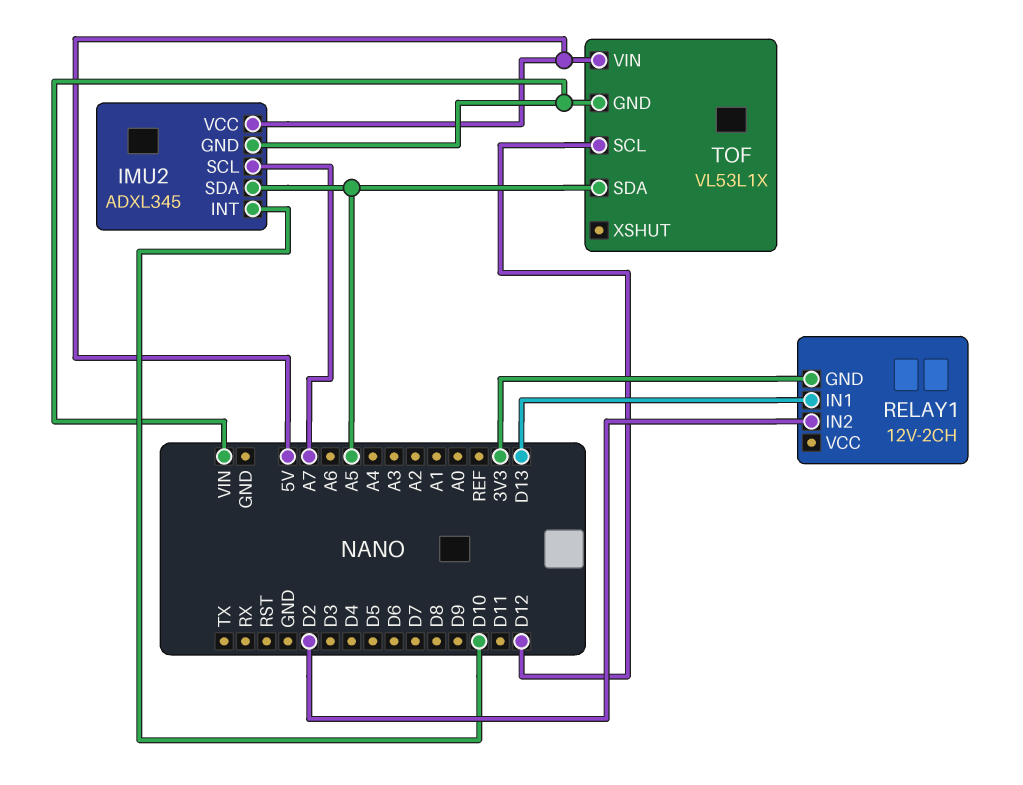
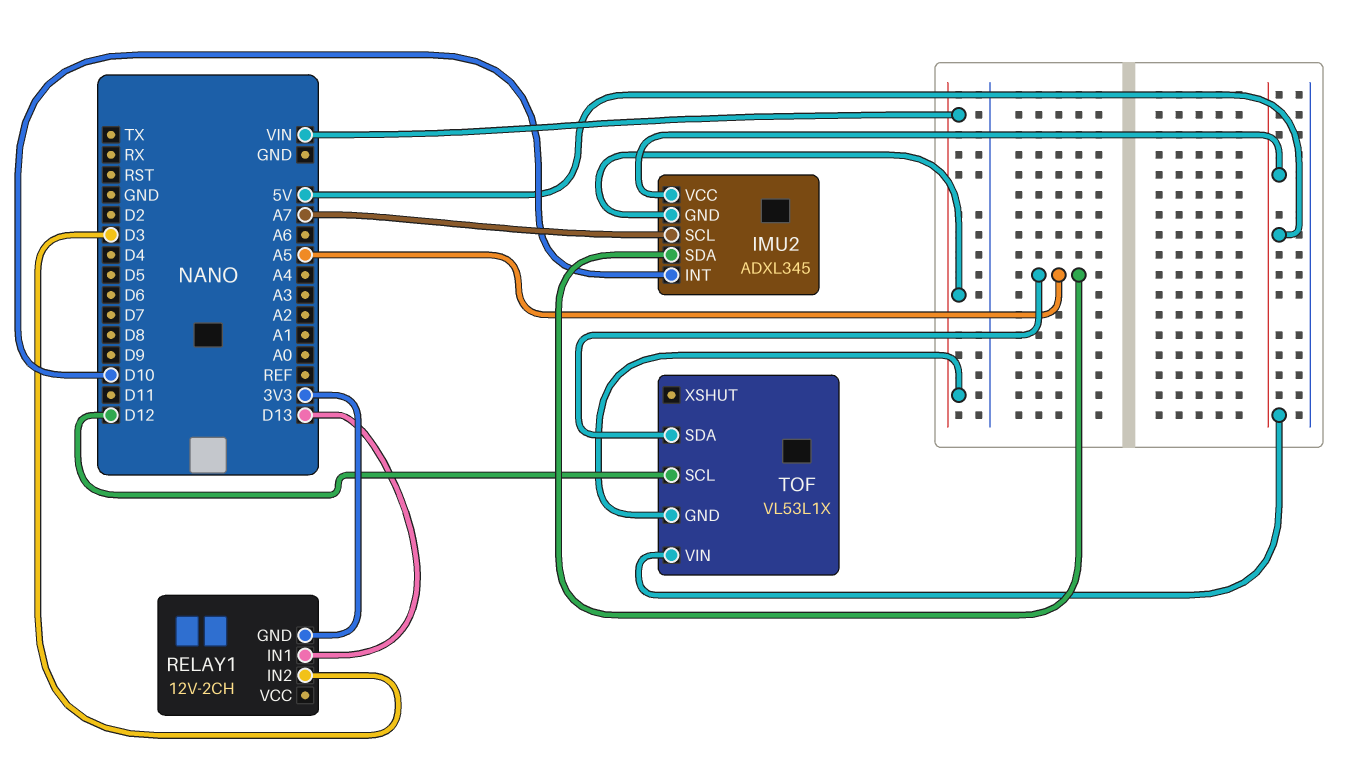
RELAY1 pin IN2: D2 -> D3

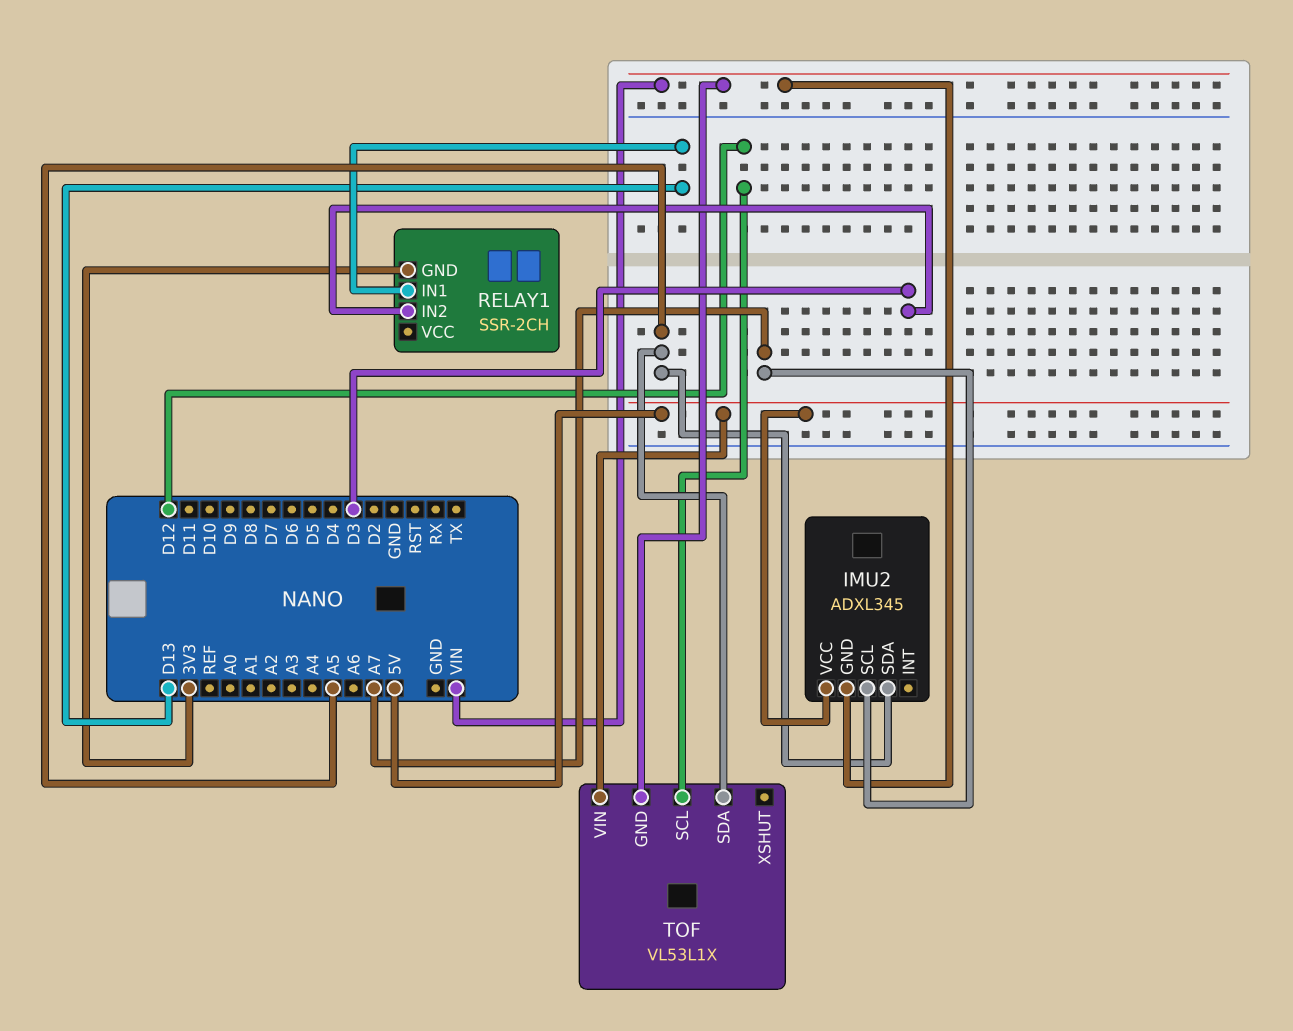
IMU2 pin INT: D10 -> none
RELAY1: 12V-2CH -> SSR-2CH

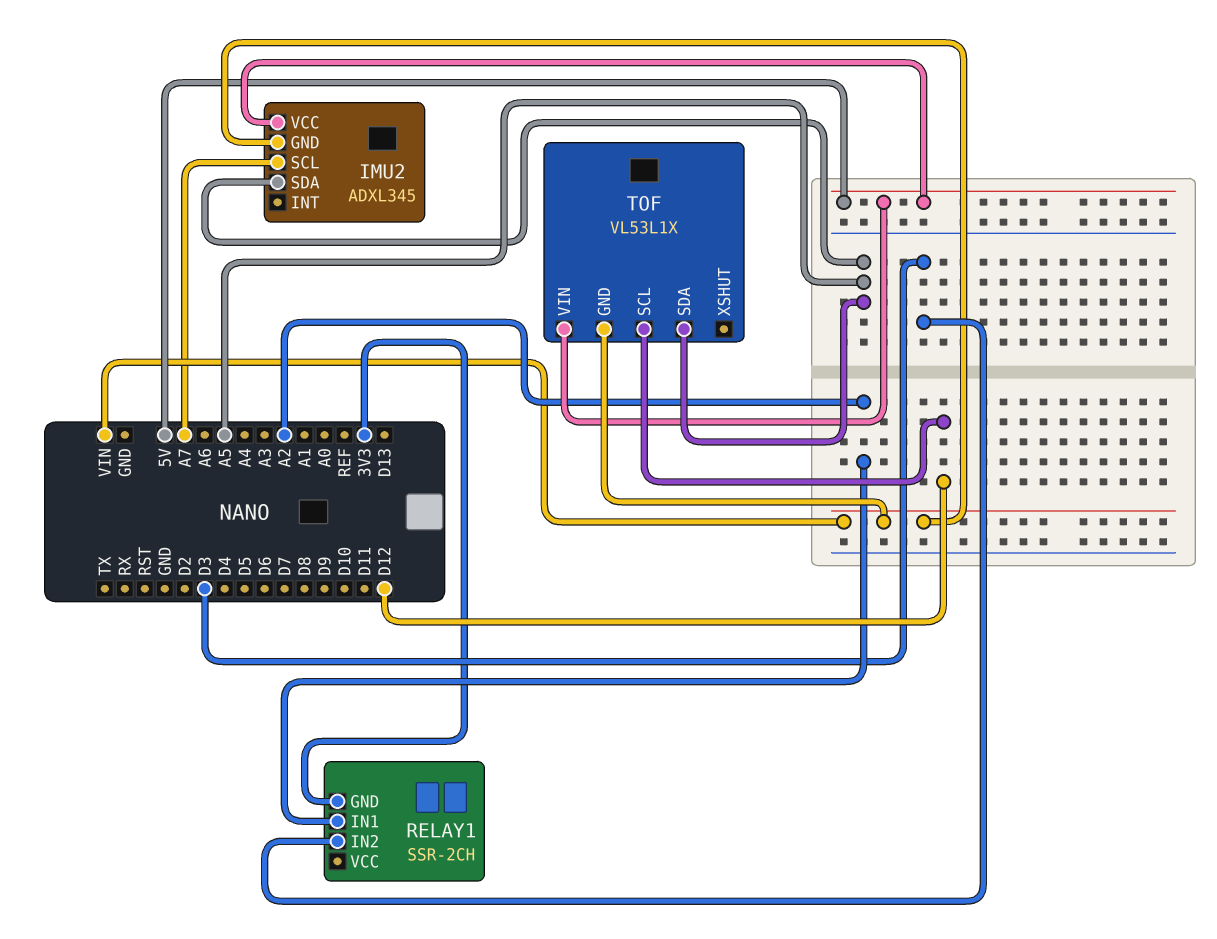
RELAY1 pin IN1: D13 -> A2

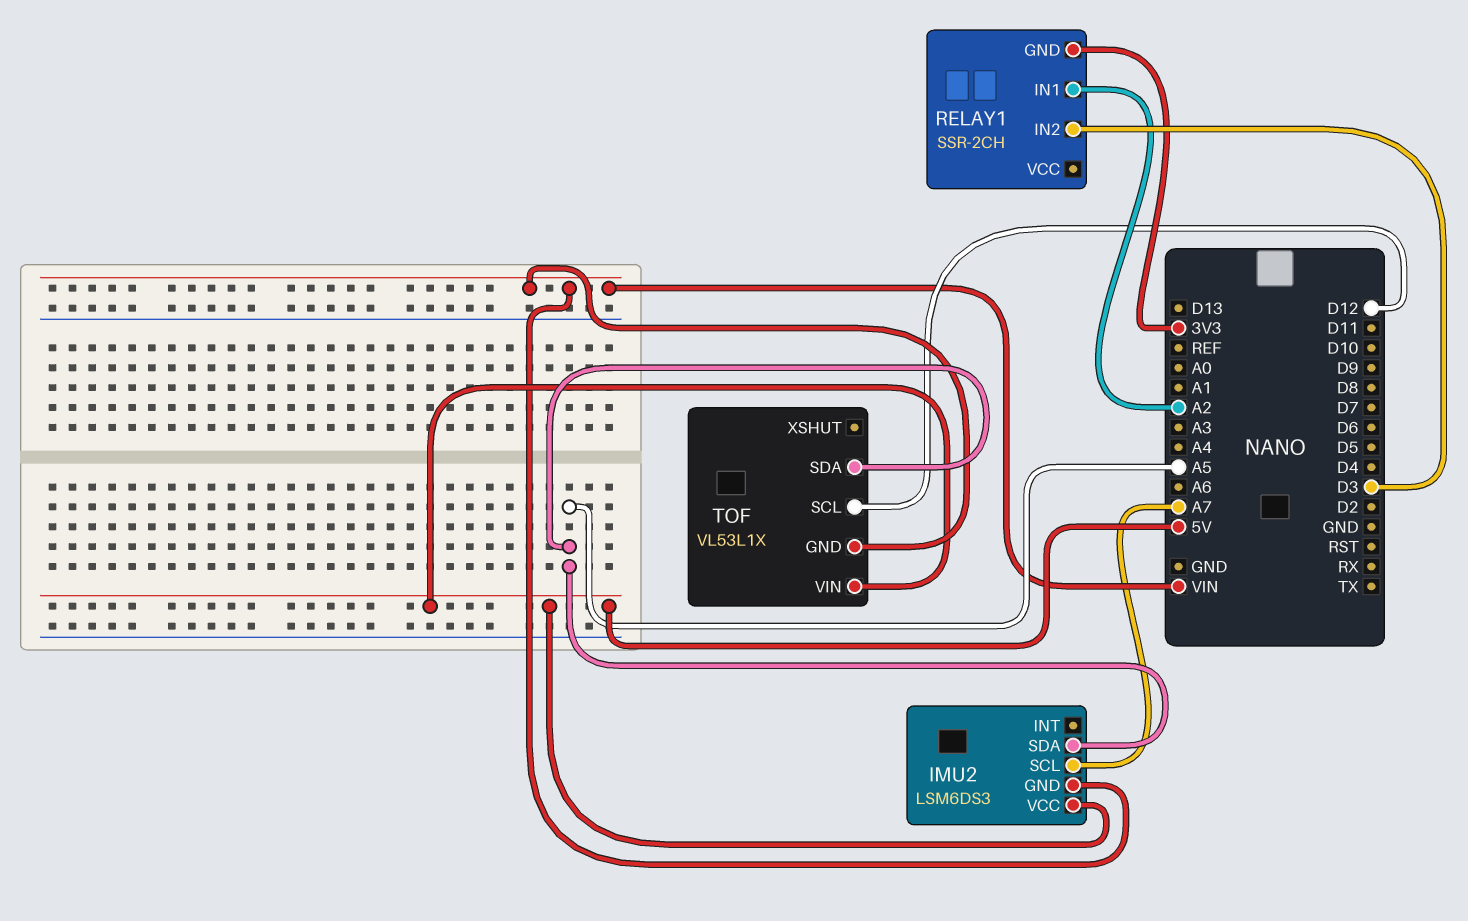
IMU2: ADXL345 -> LSM6DS3

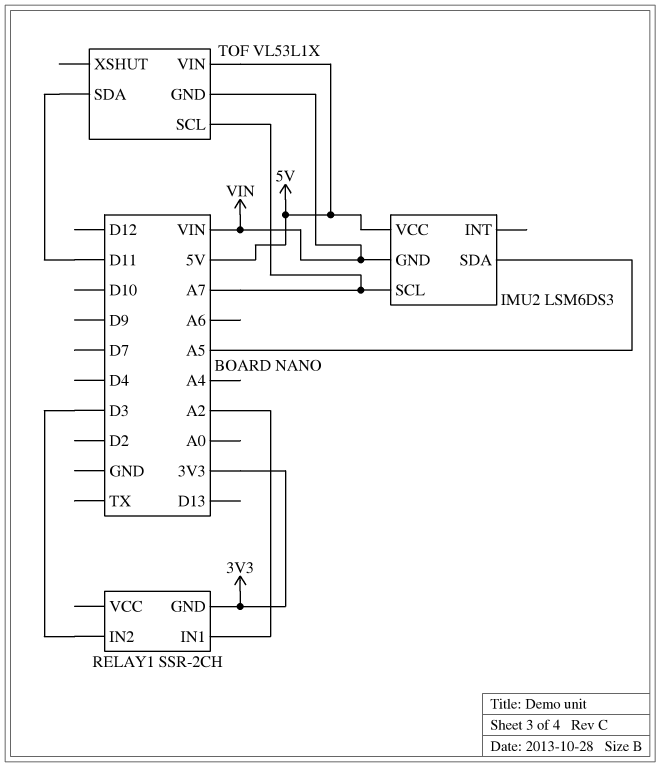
TOF pin SCL: D12 -> A7
TOF pin SDA: A5 -> D11

